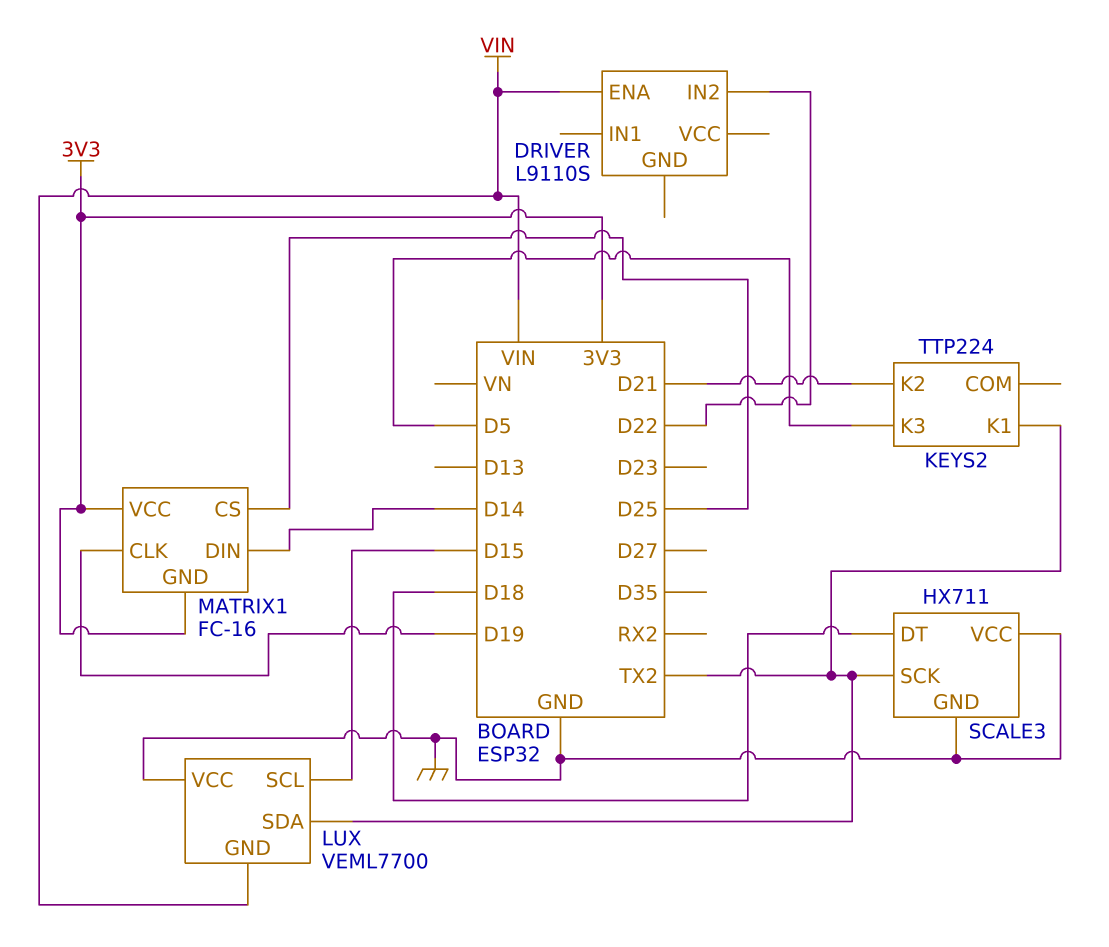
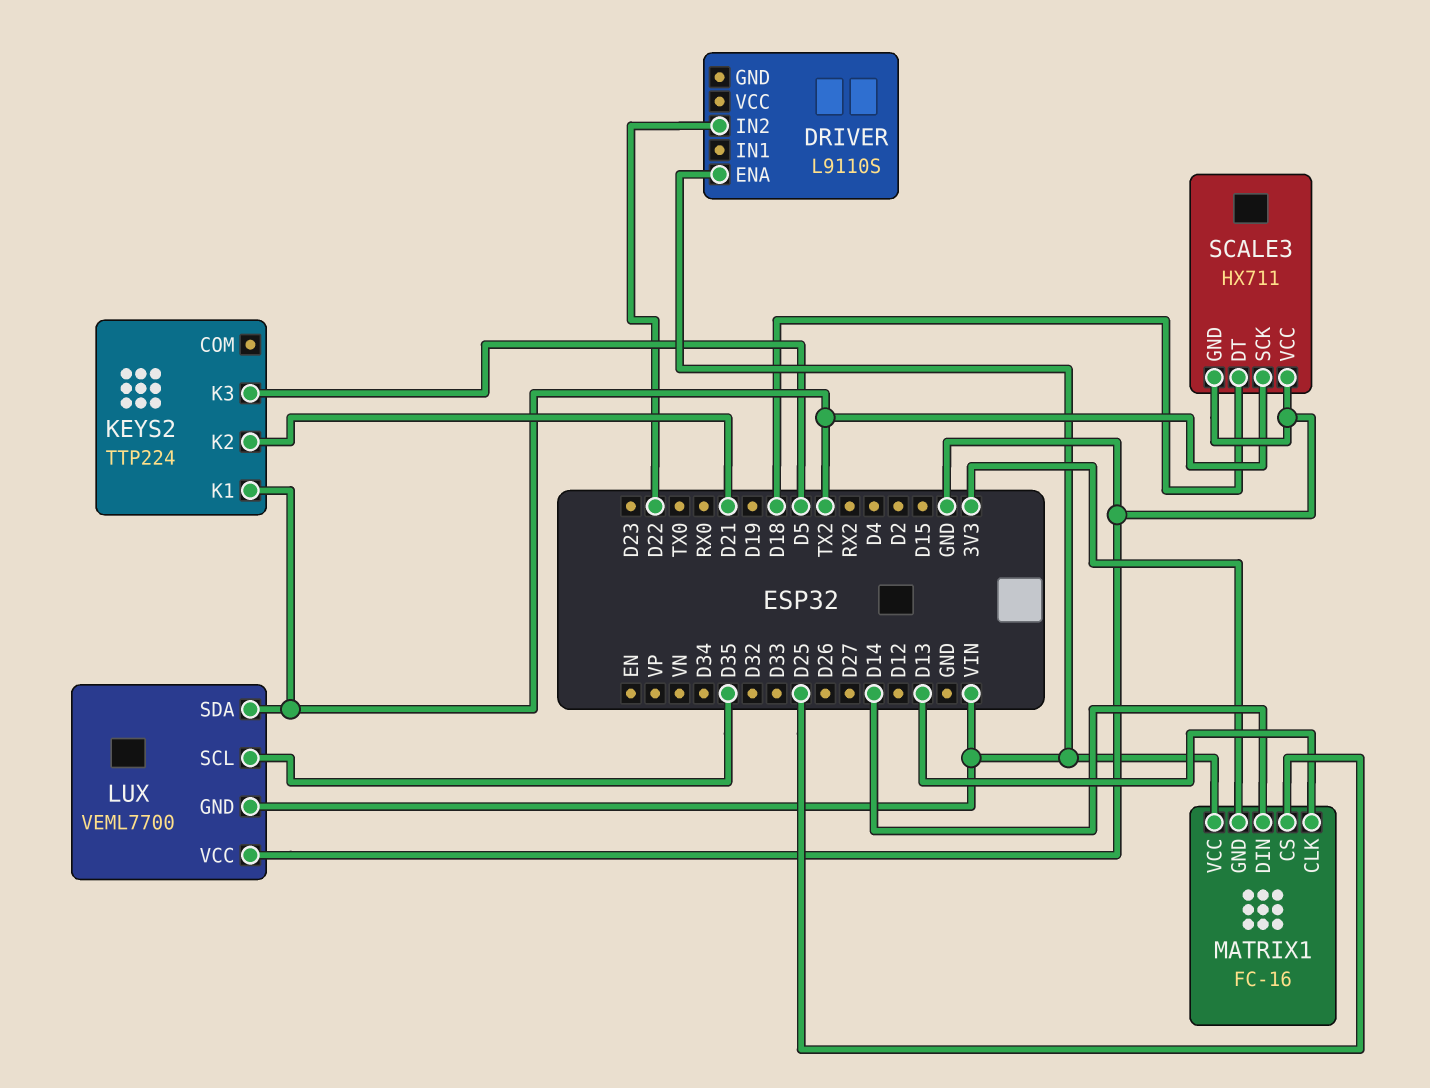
LUX pin SCL: D15 -> D35
MATRIX1 pin CLK: D19 -> D13
MATRIX1 pin VCC: 3V3 -> VIN

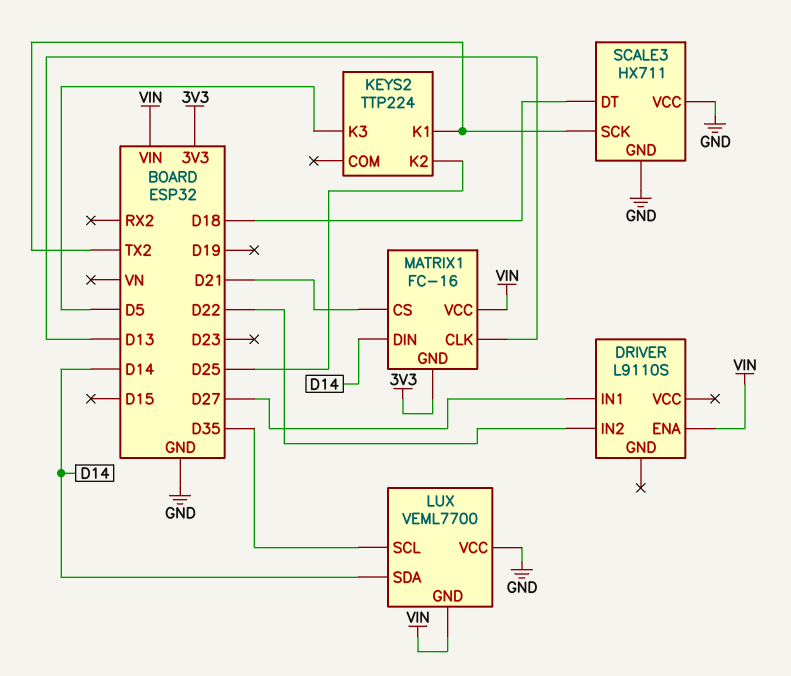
DRIVER pin IN1: none -> D27
KEYS2 pin K2: D21 -> D25
LUX pin SDA: TX2 -> D14
MATRIX1 pin CS: D25 -> D21

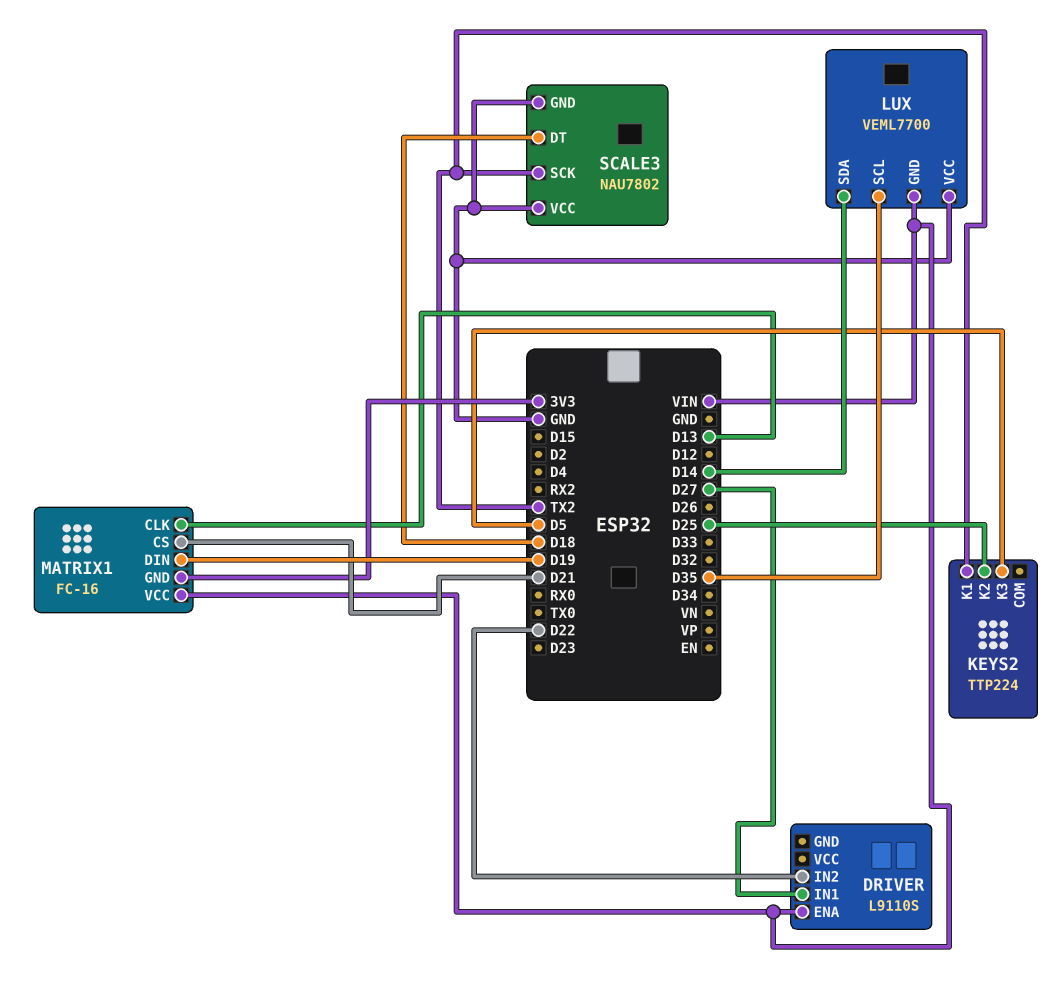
MATRIX1 pin DIN: D14 -> D19
SCALE3: HX711 -> NAU7802

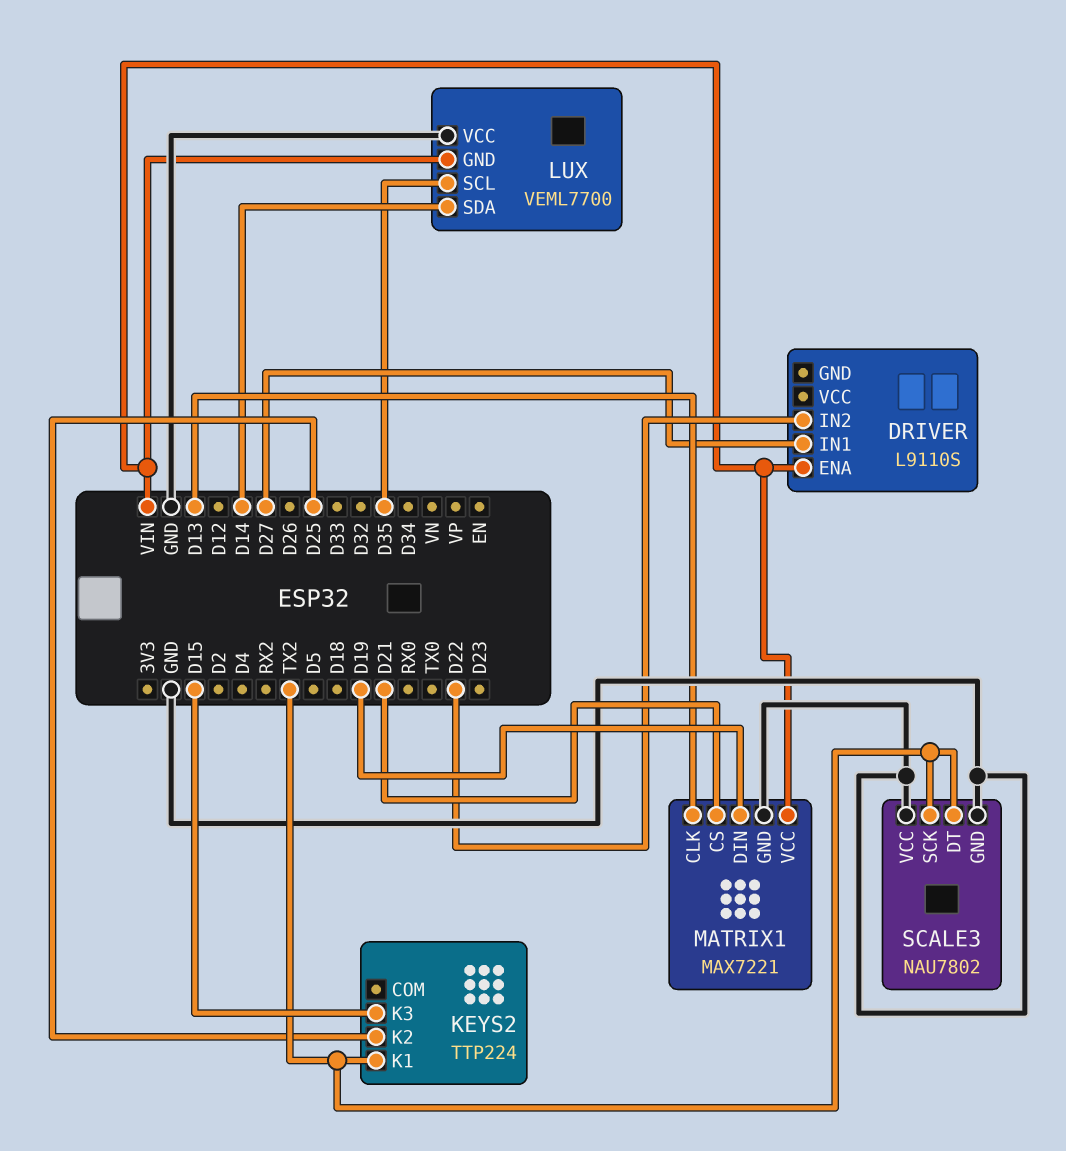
KEYS2 pin K3: D5 -> D15
MATRIX1: FC-16 -> MAX7221
MATRIX1 pin GND: 3V3 -> GND
SCALE3 pin DT: D18 -> TX2

